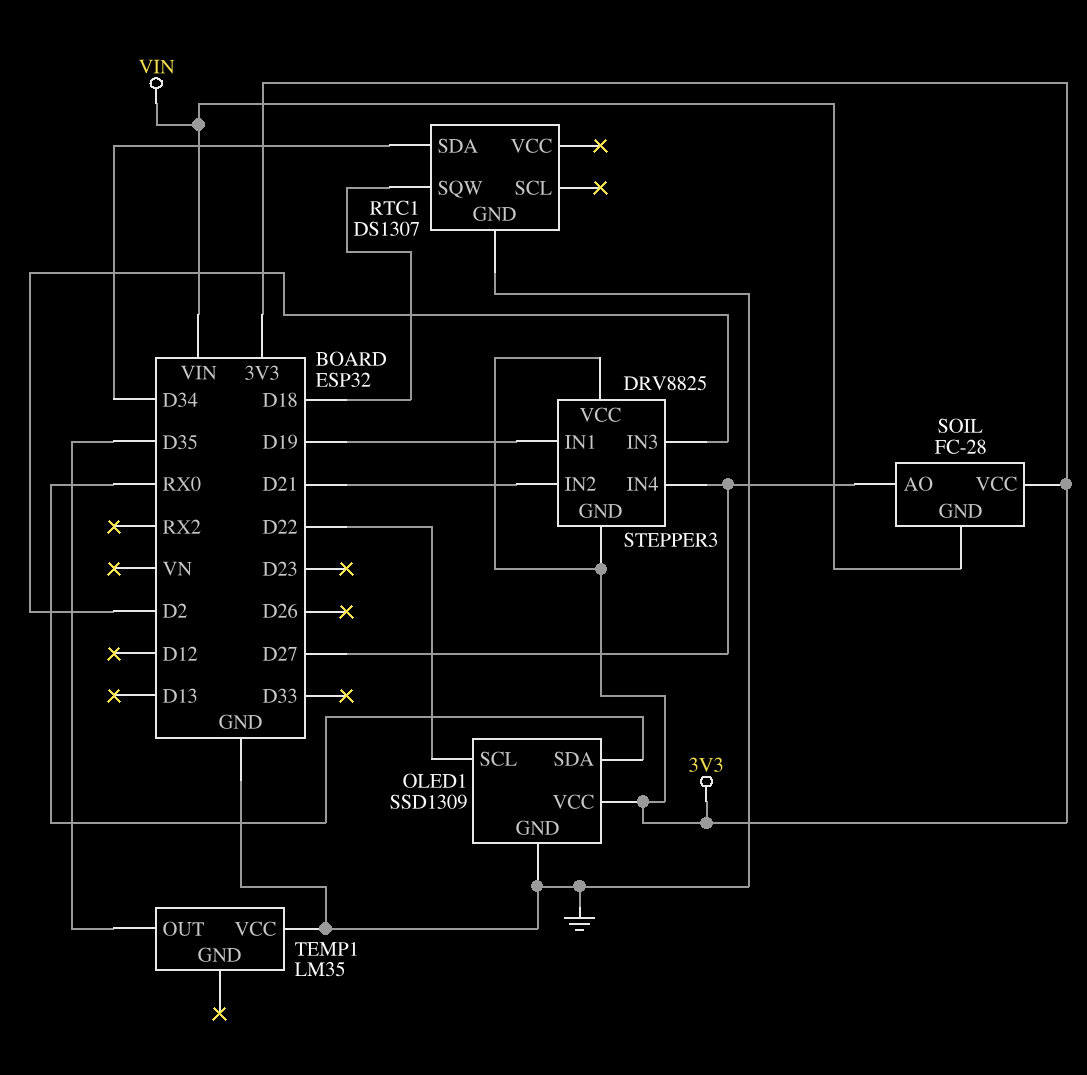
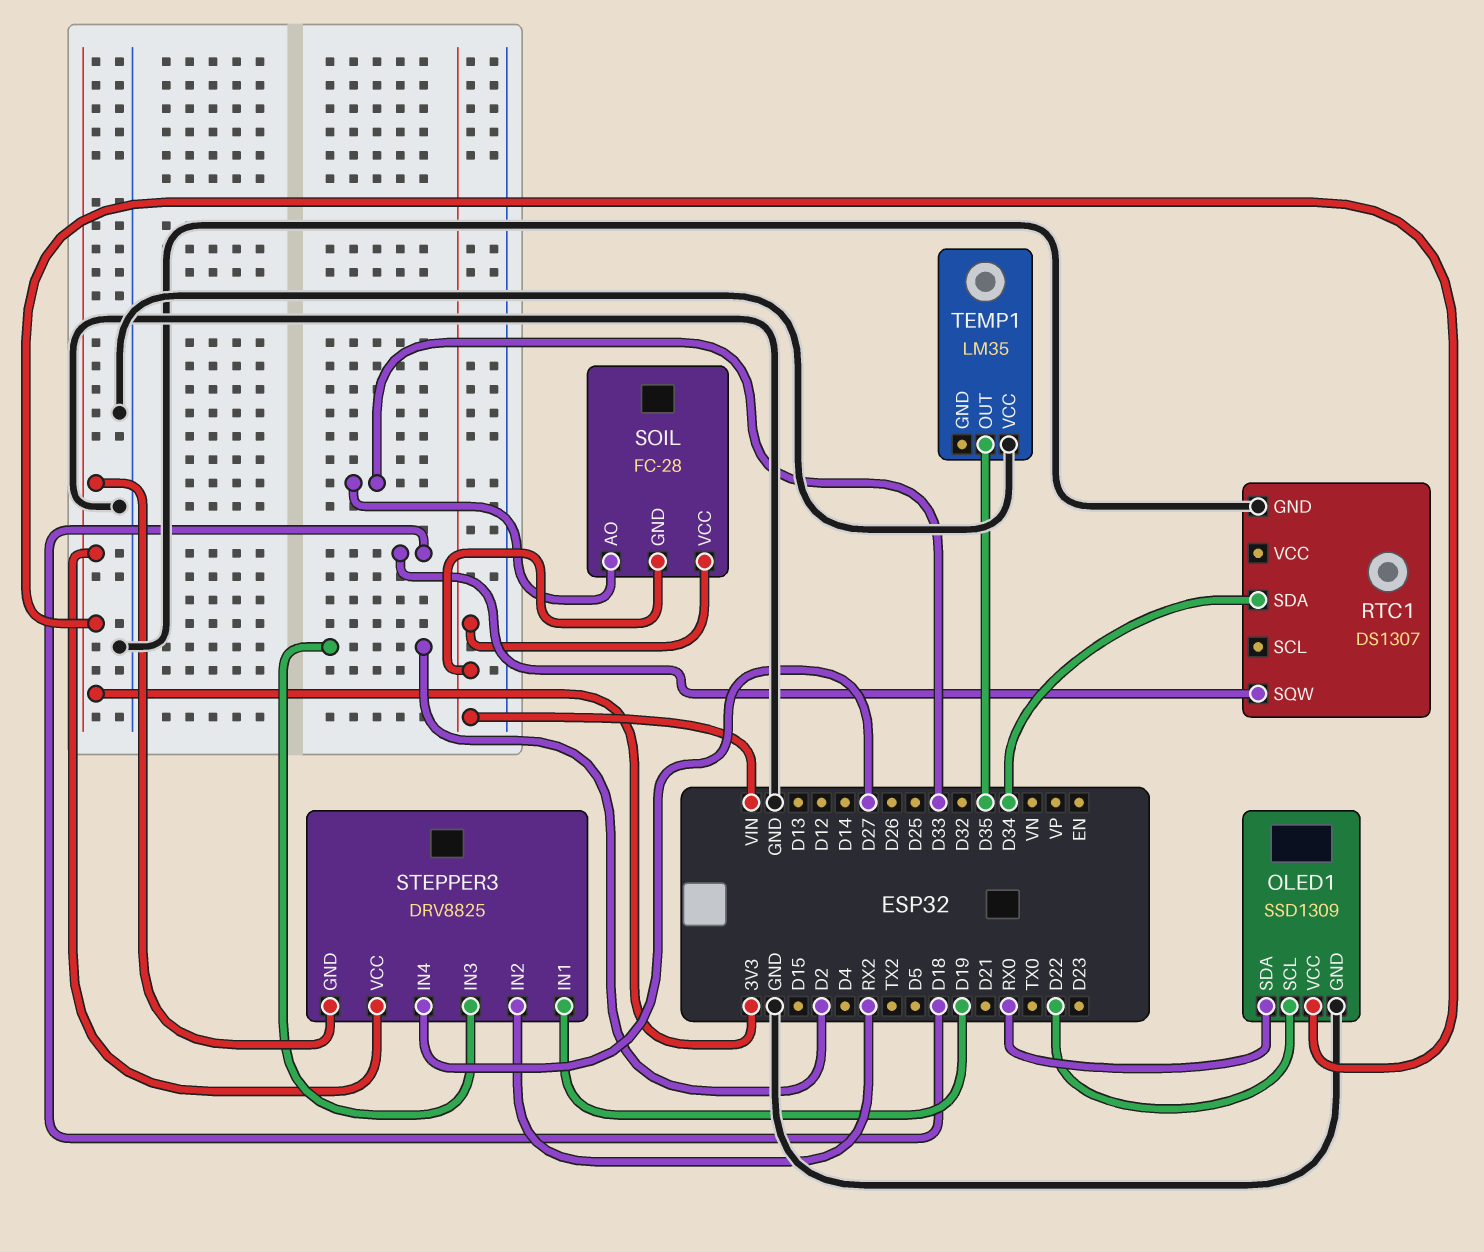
SOIL pin AO: D27 -> D33
SOIL pin VCC: 3V3 -> VIN
STEPPER3 pin IN2: D21 -> RX2

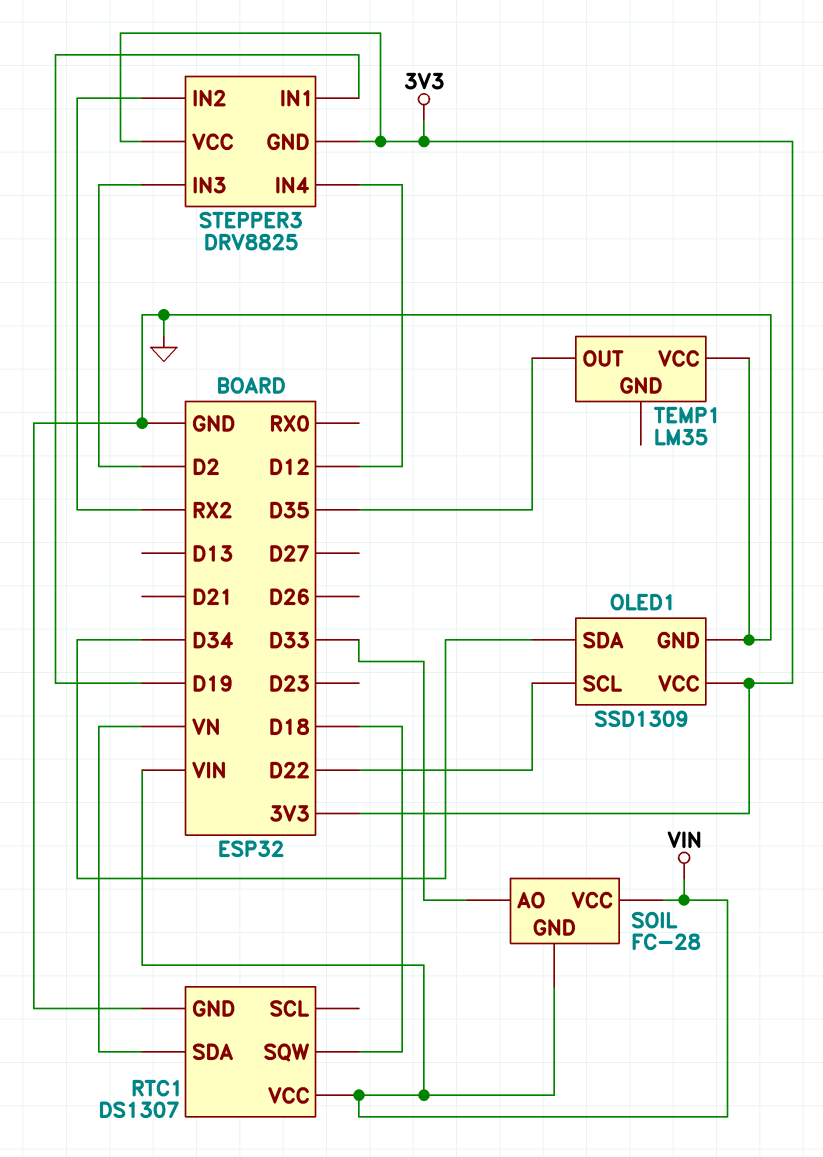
OLED1 pin SDA: RX0 -> D34
RTC1 pin SDA: D34 -> VN
RTC1 pin VCC: none -> VIN
STEPPER3 pin IN4: D27 -> D12

